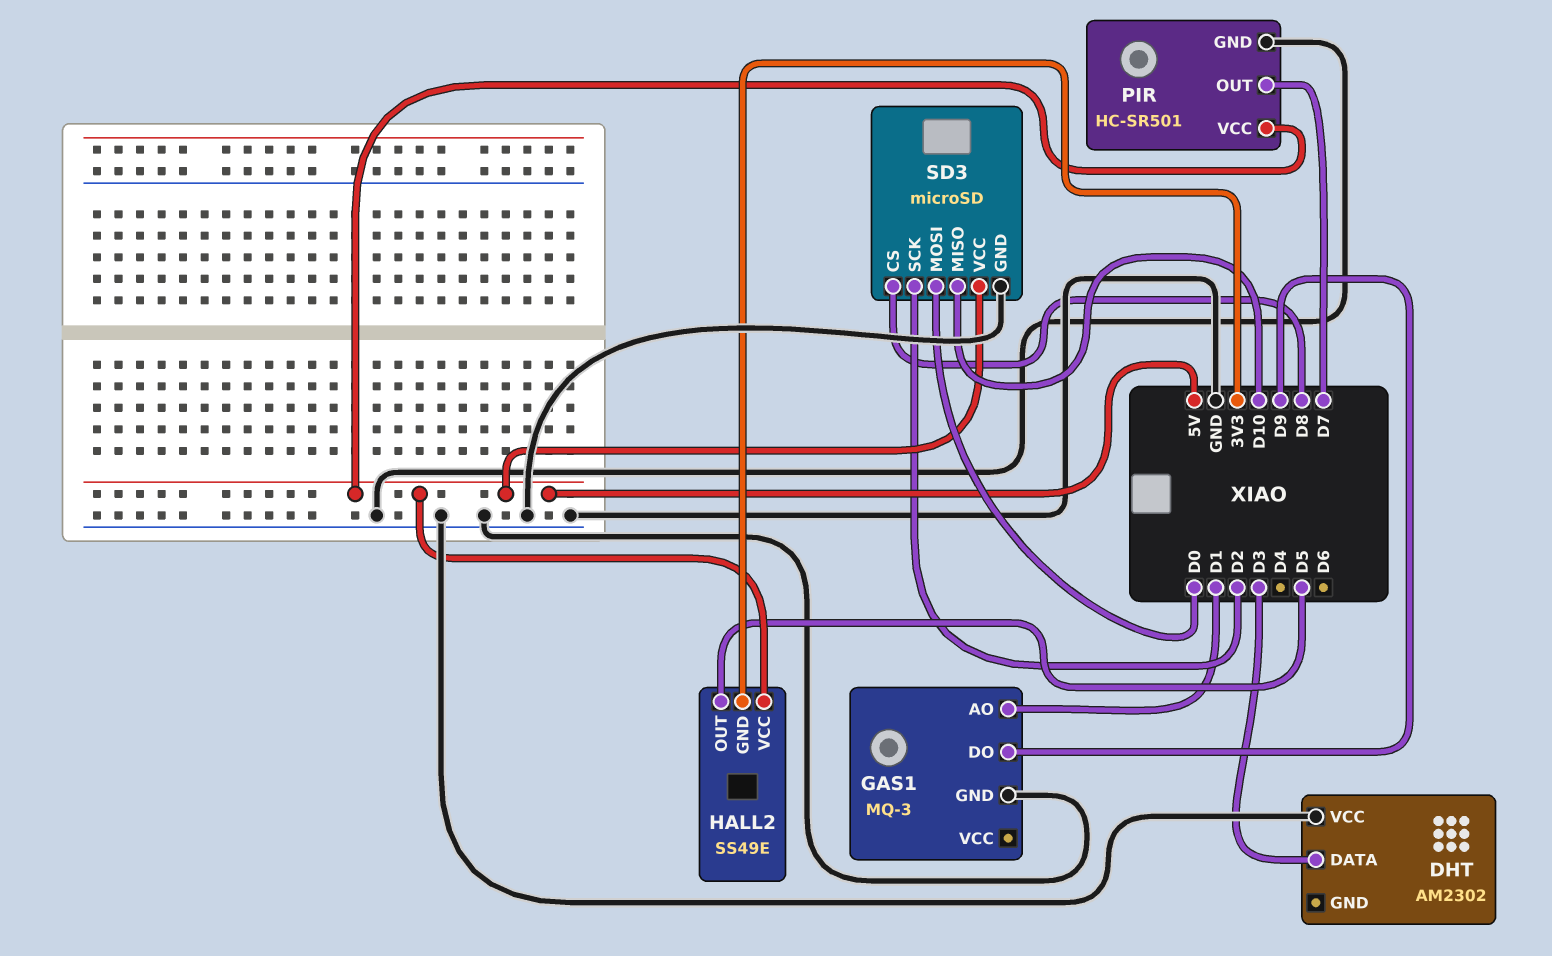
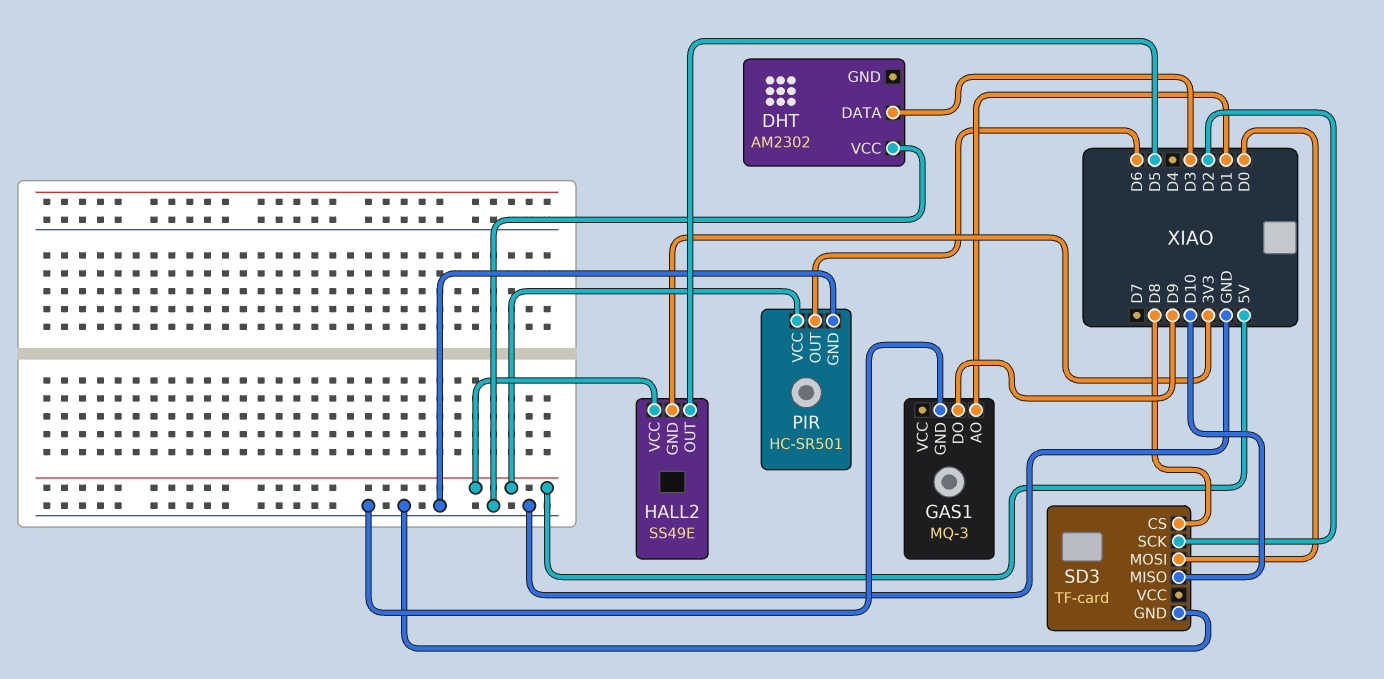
PIR pin OUT: D7 -> D6
SD3: microSD -> TF-card
SD3 pin VCC: 5V -> none

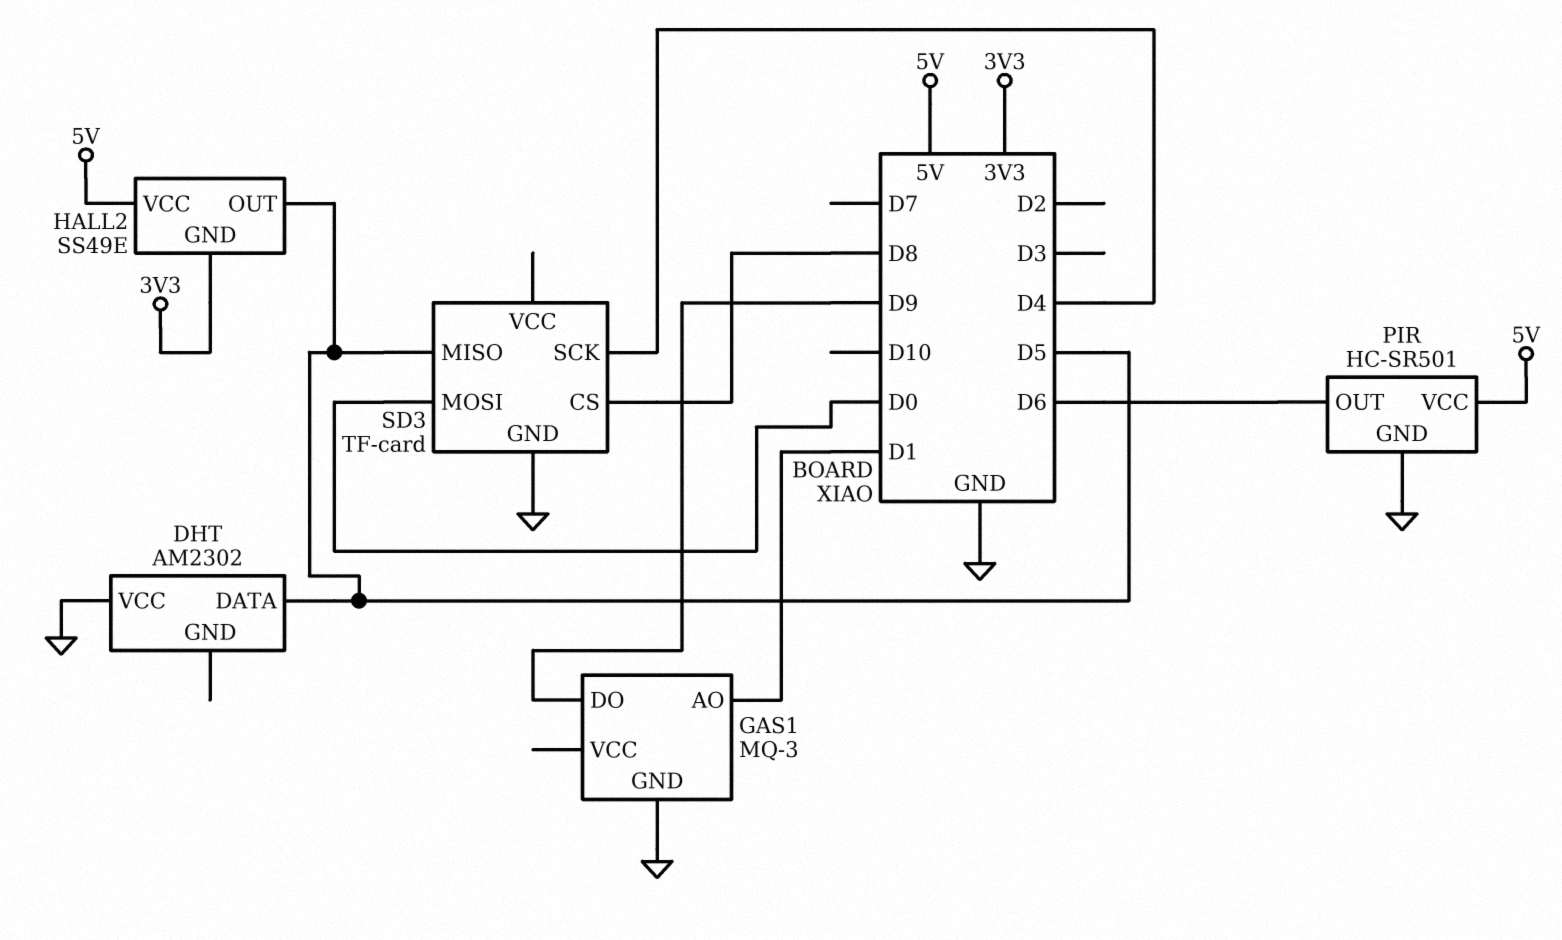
DHT pin DATA: D3 -> D5
SD3 pin MISO: D10 -> D5
SD3 pin SCK: D2 -> D4

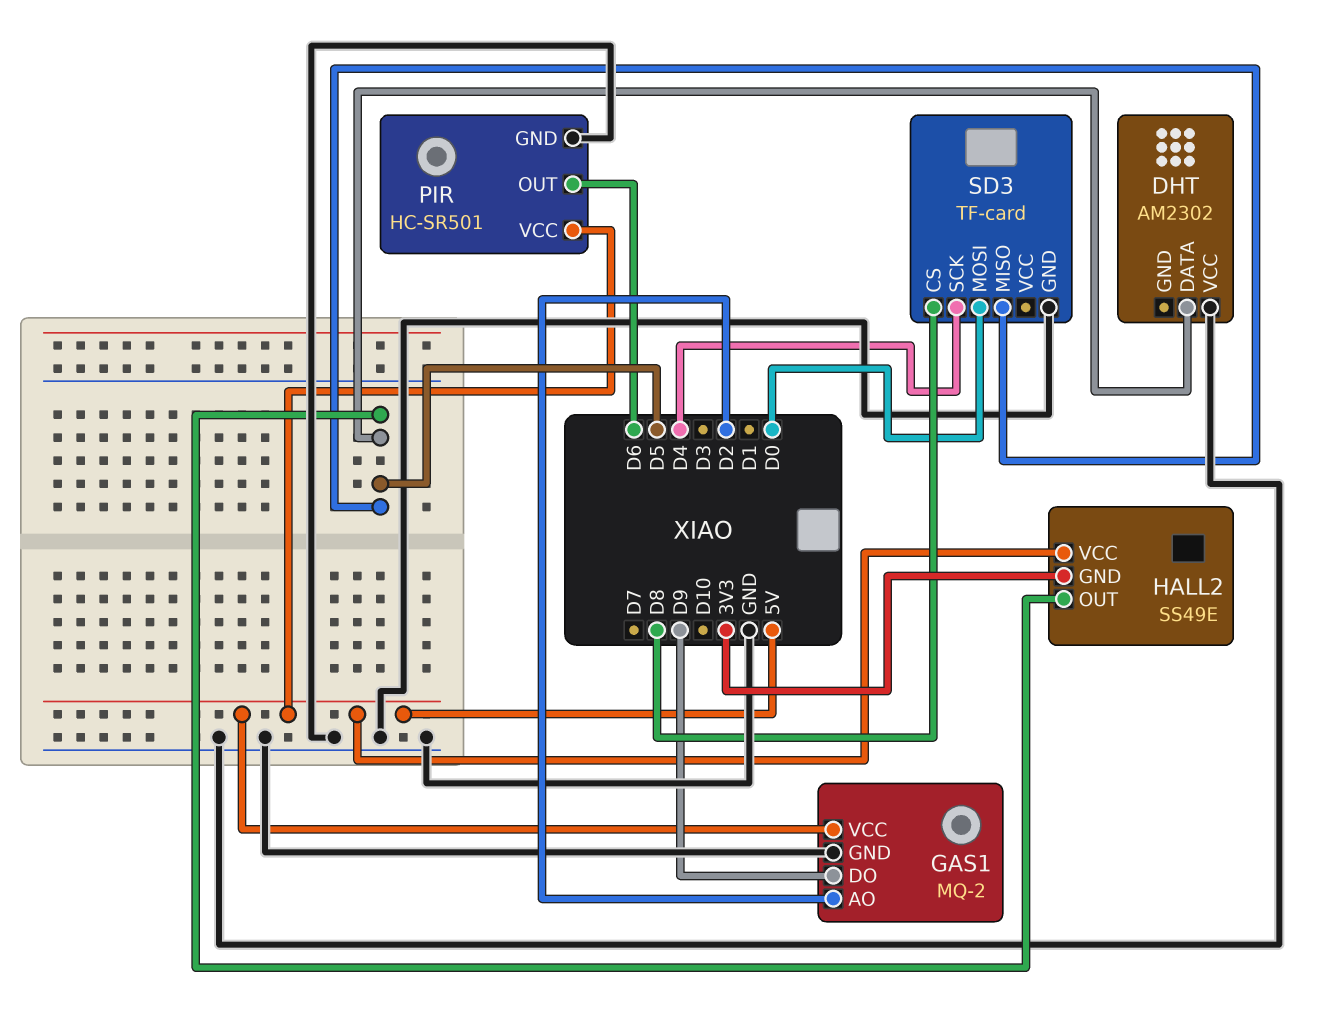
GAS1: MQ-3 -> MQ-2
GAS1 pin AO: D1 -> D2
GAS1 pin VCC: none -> 5V

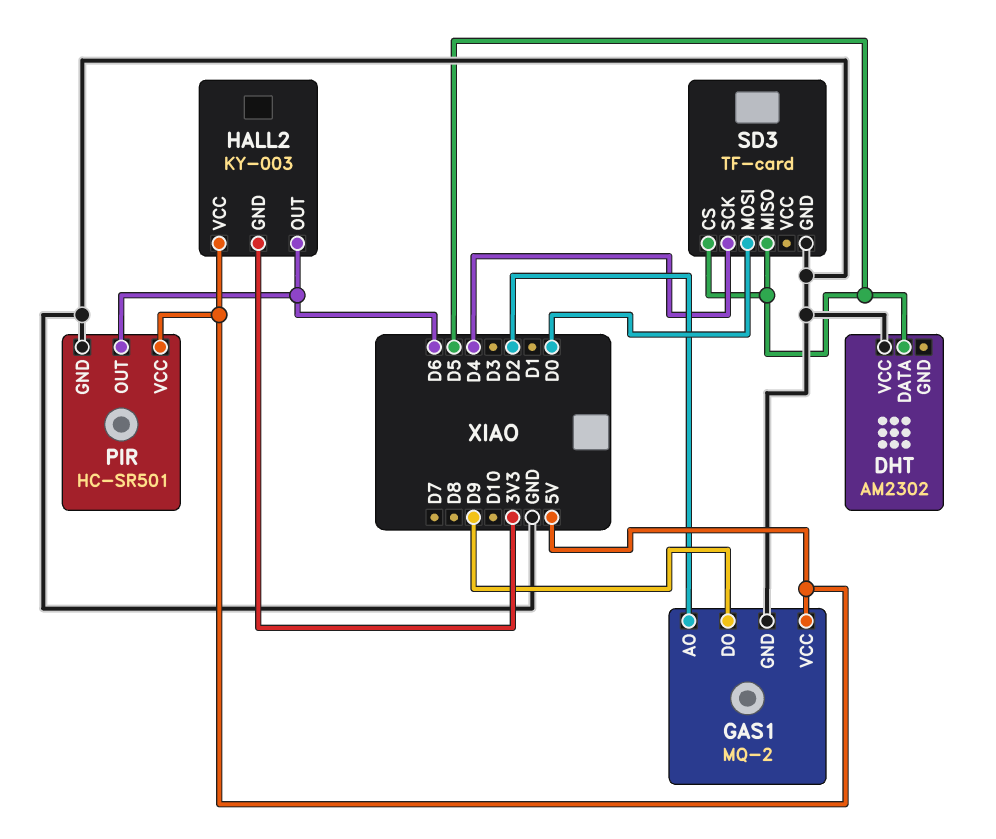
HALL2: SS49E -> KY-003
HALL2 pin OUT: D5 -> D6
SD3 pin CS: D8 -> D5

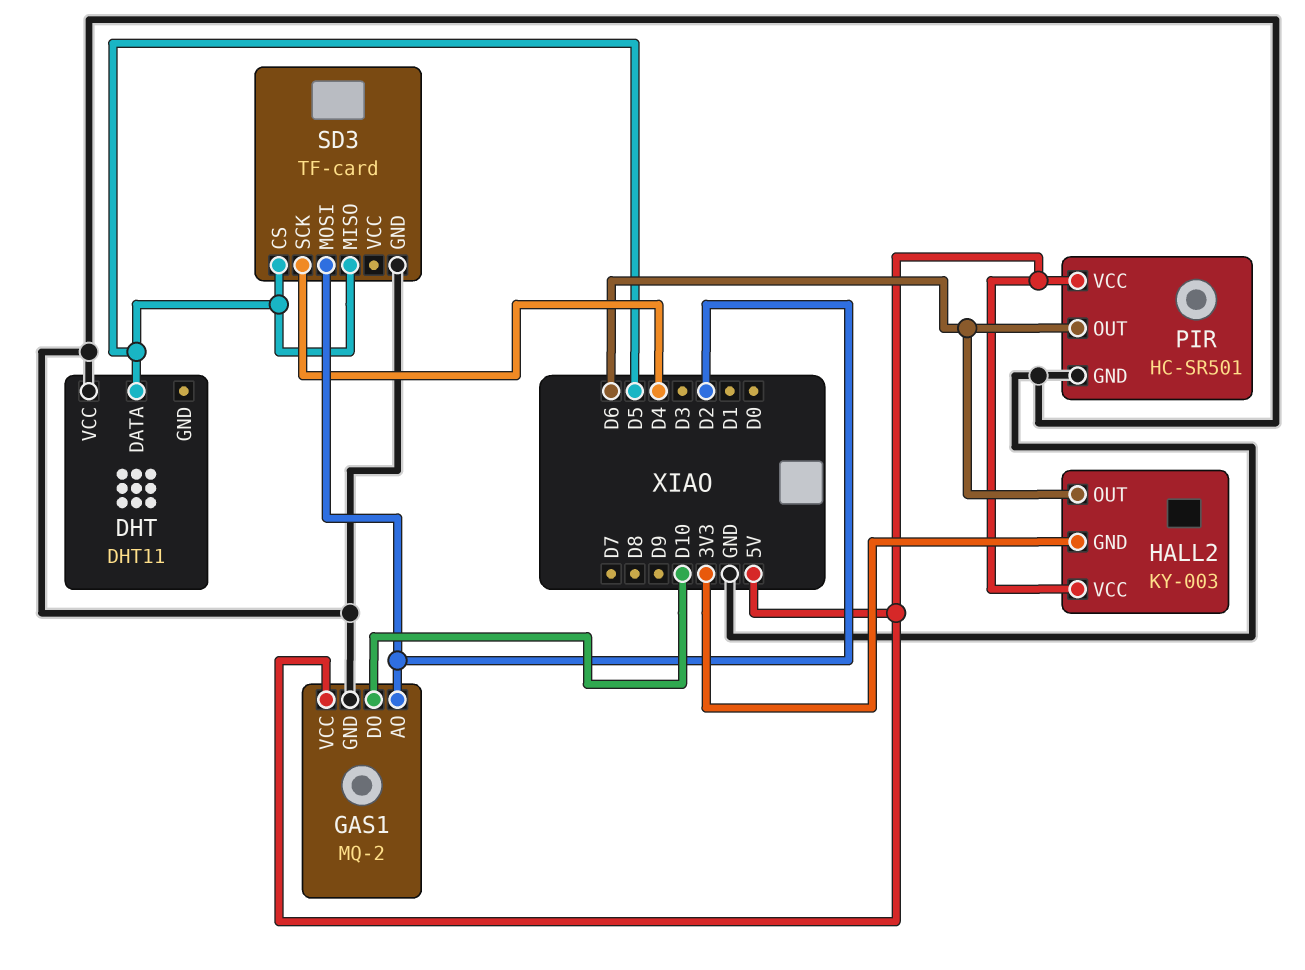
DHT: AM2302 -> DHT11
GAS1 pin DO: D9 -> D10
SD3 pin MOSI: D0 -> D2

